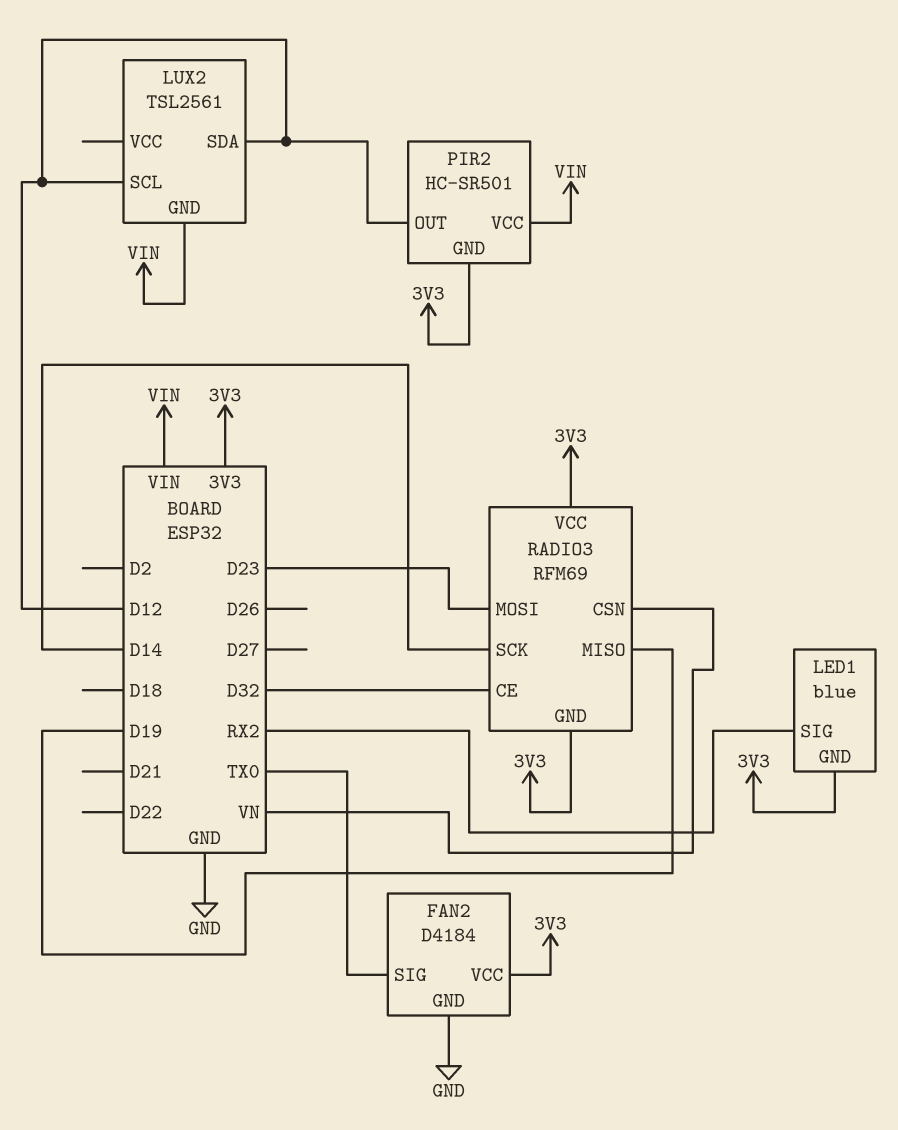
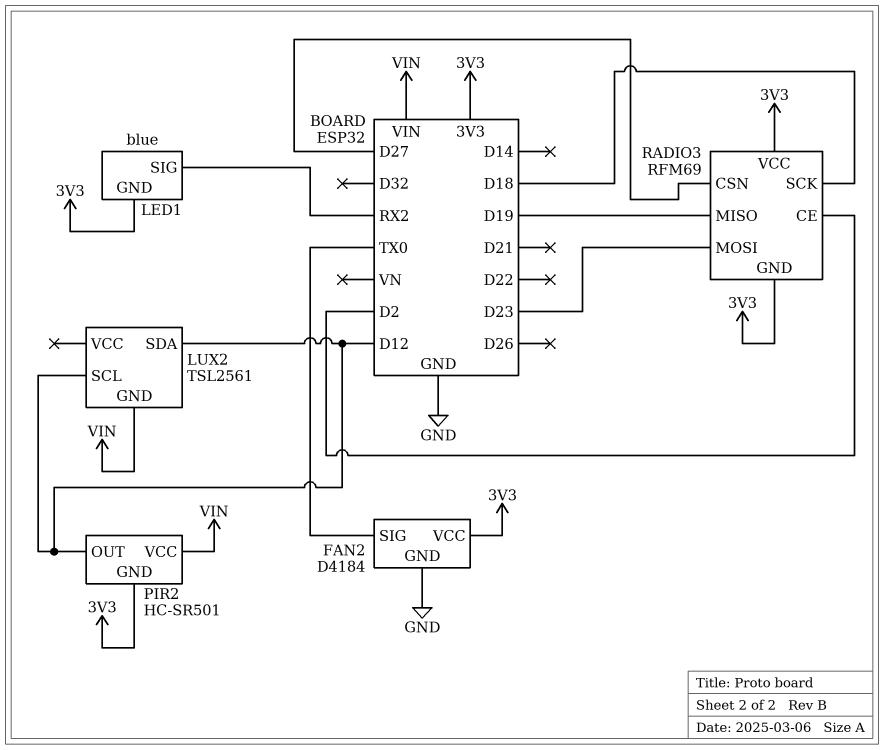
RADIO3 pin CE: D32 -> D2
RADIO3 pin CSN: VN -> D27
RADIO3 pin SCK: D14 -> D18

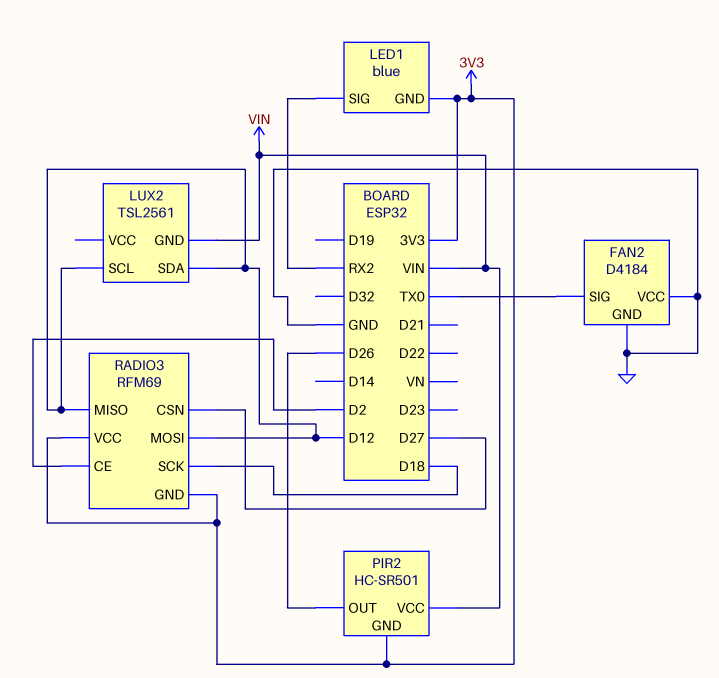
FAN2 pin VCC: 3V3 -> GND
PIR2 pin OUT: D12 -> D26
RADIO3 pin MISO: D19 -> D12
RADIO3 pin MOSI: D23 -> D12

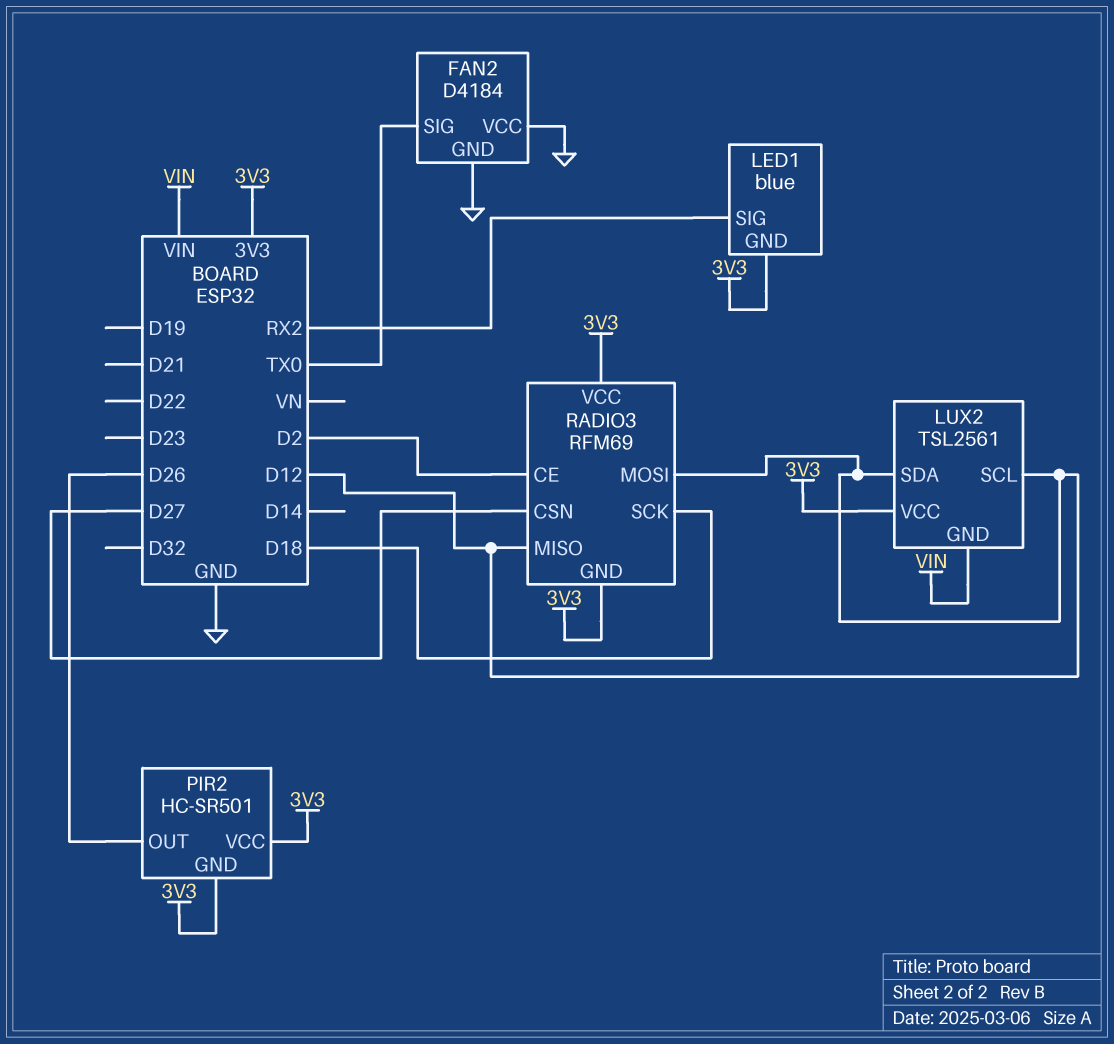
LUX2 pin VCC: none -> 3V3
PIR2 pin VCC: VIN -> 3V3

